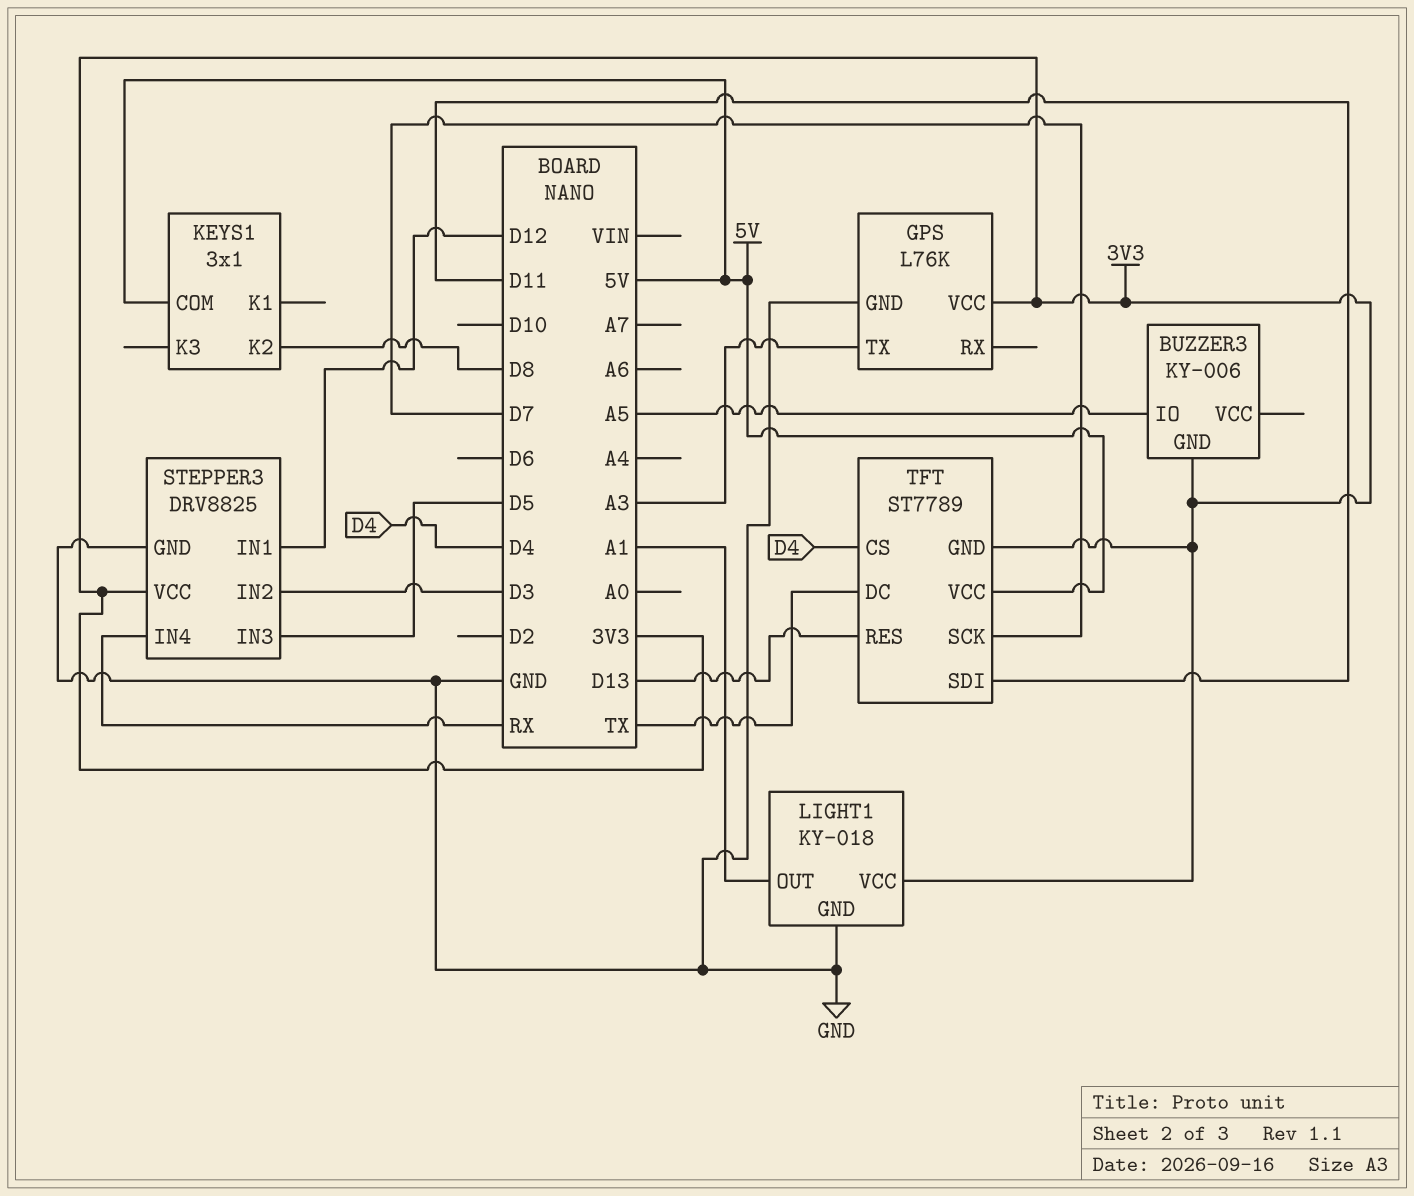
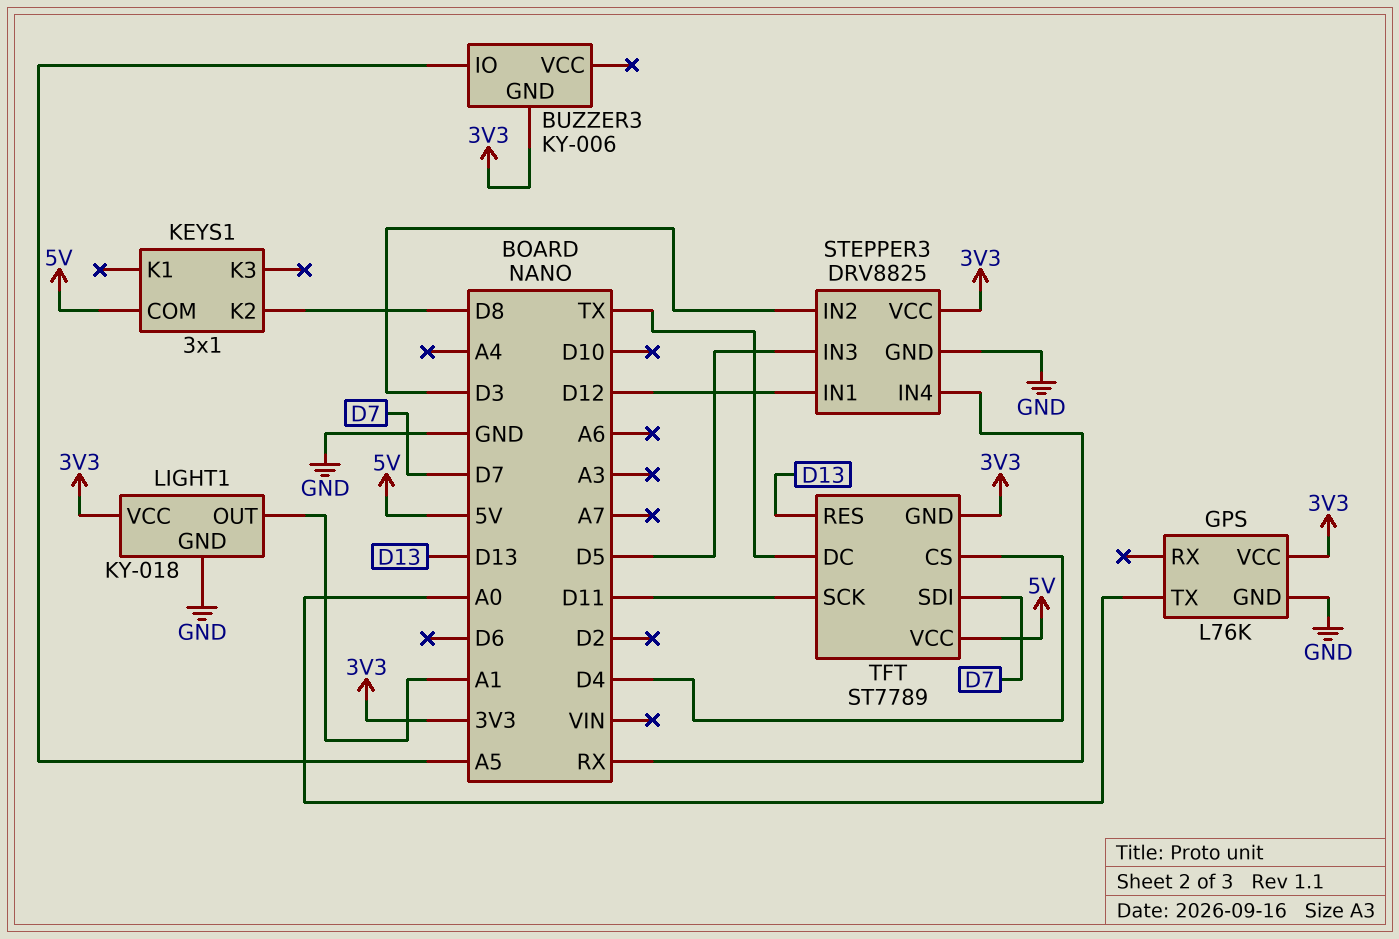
GPS pin TX: A3 -> A0
TFT pin SCK: D7 -> D11
TFT pin SDI: D11 -> D7

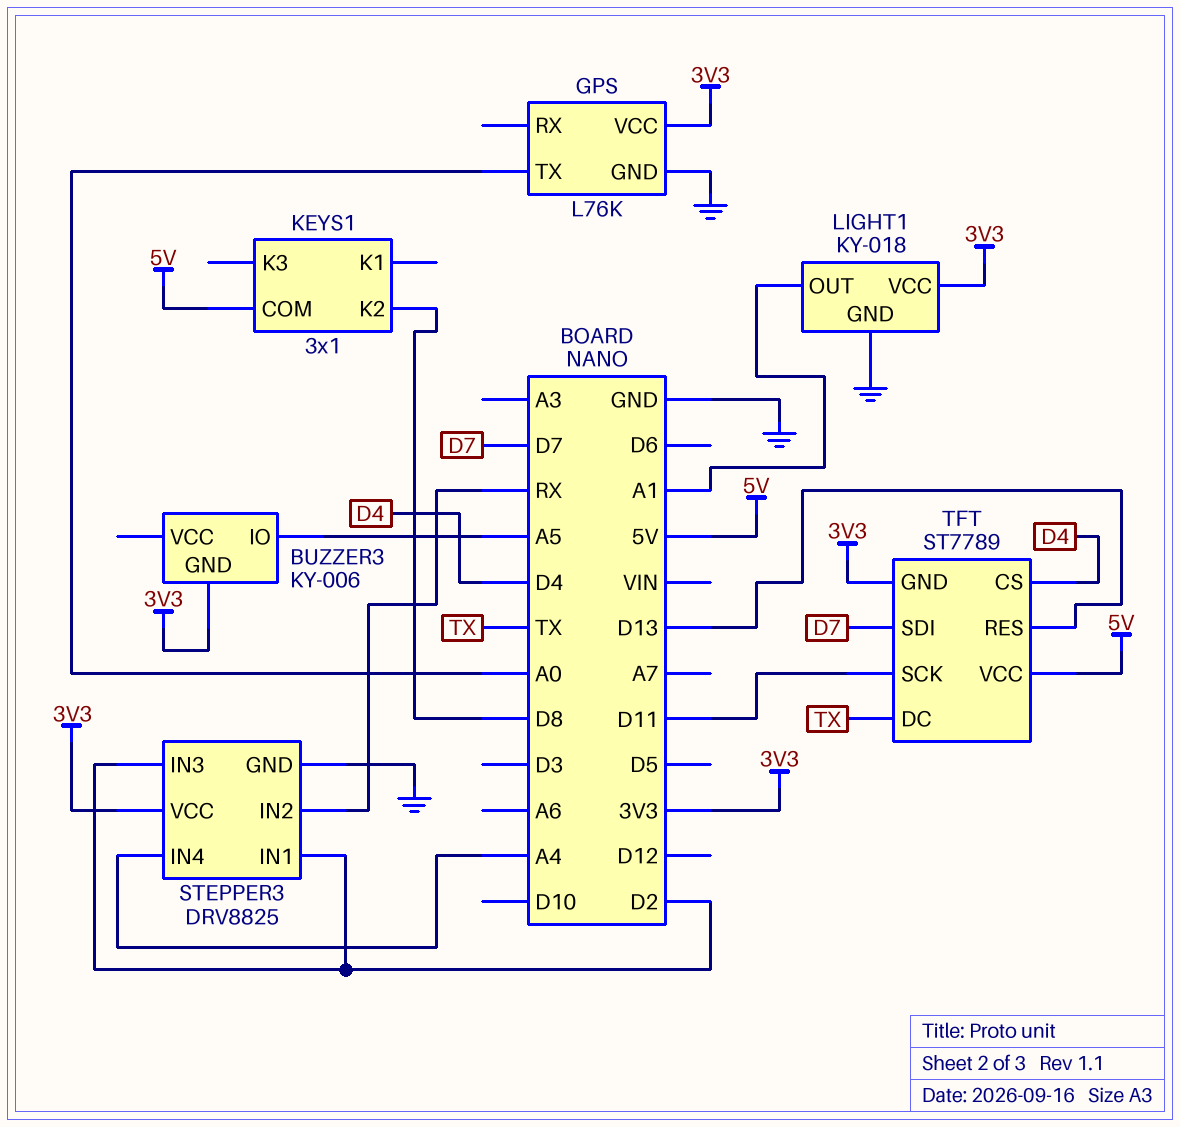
STEPPER3 pin IN1: D12 -> D2
STEPPER3 pin IN2: D3 -> RX
STEPPER3 pin IN3: D5 -> D2
STEPPER3 pin IN4: RX -> A4

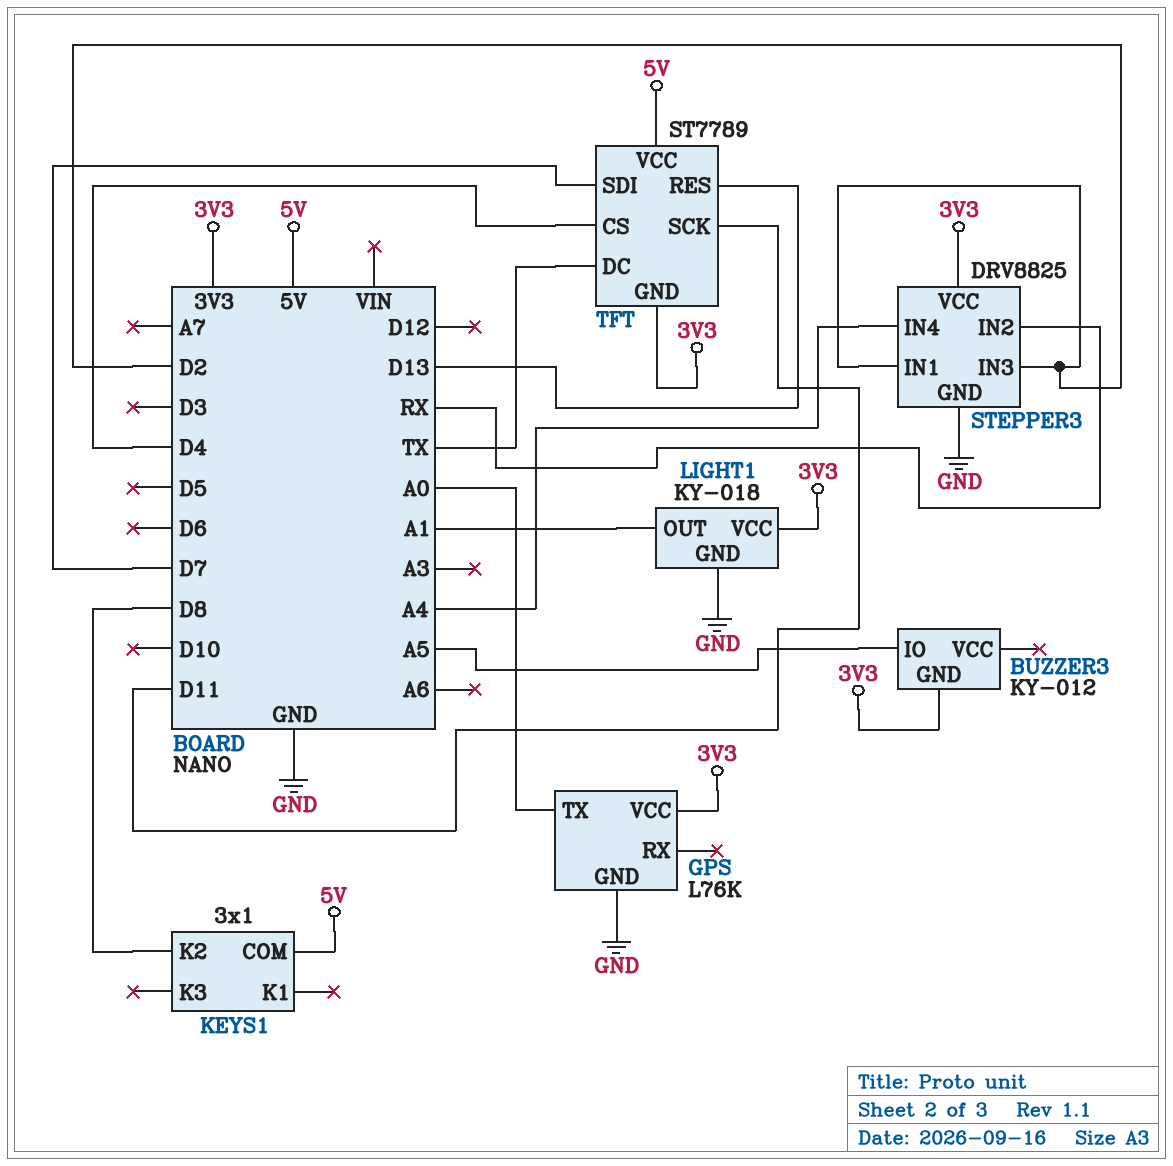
BUZZER3: KY-006 -> KY-012

